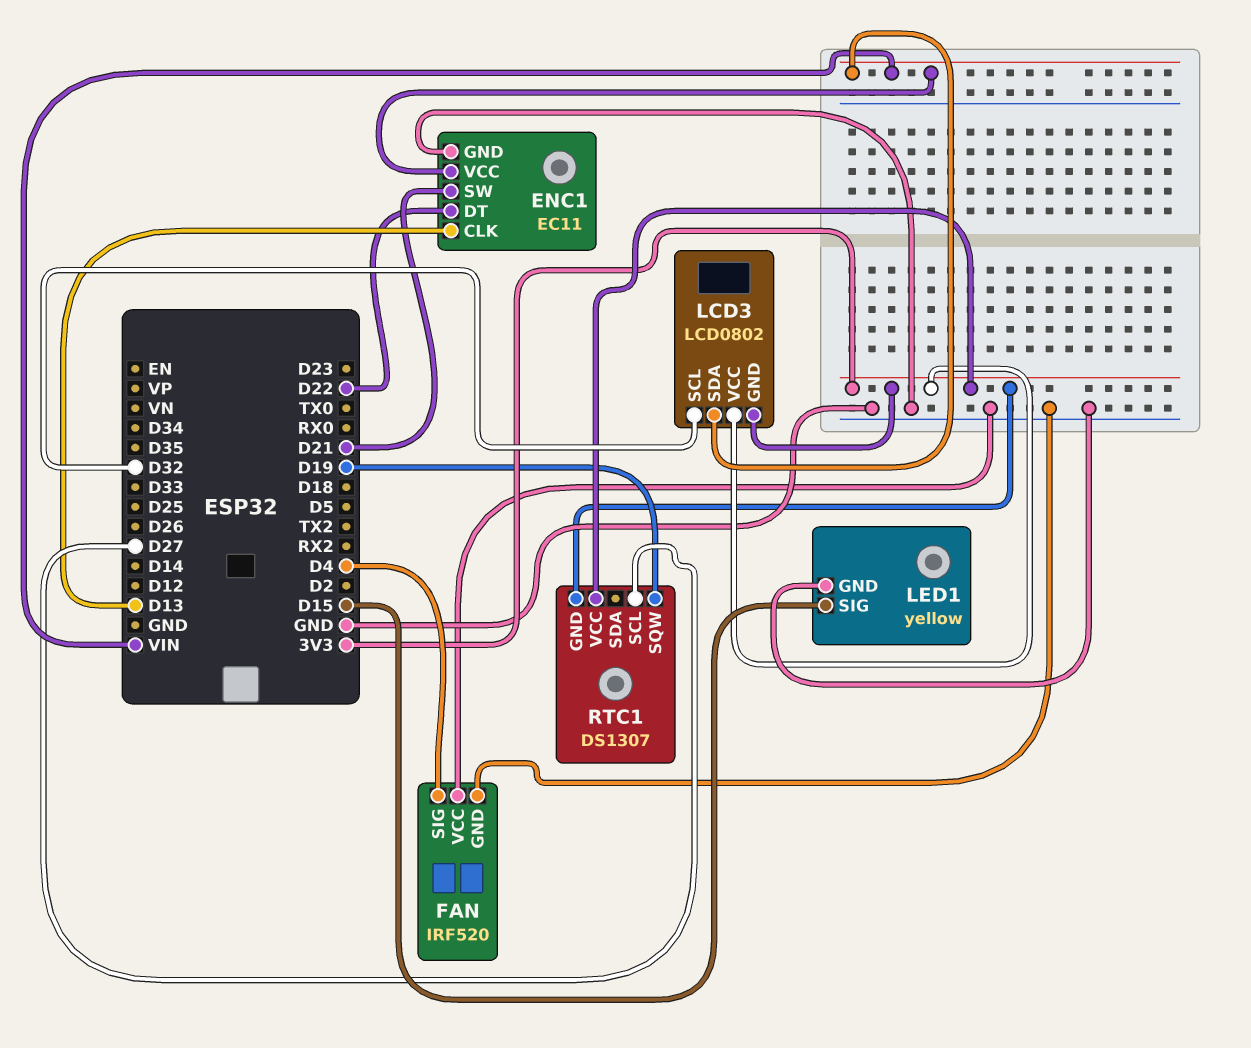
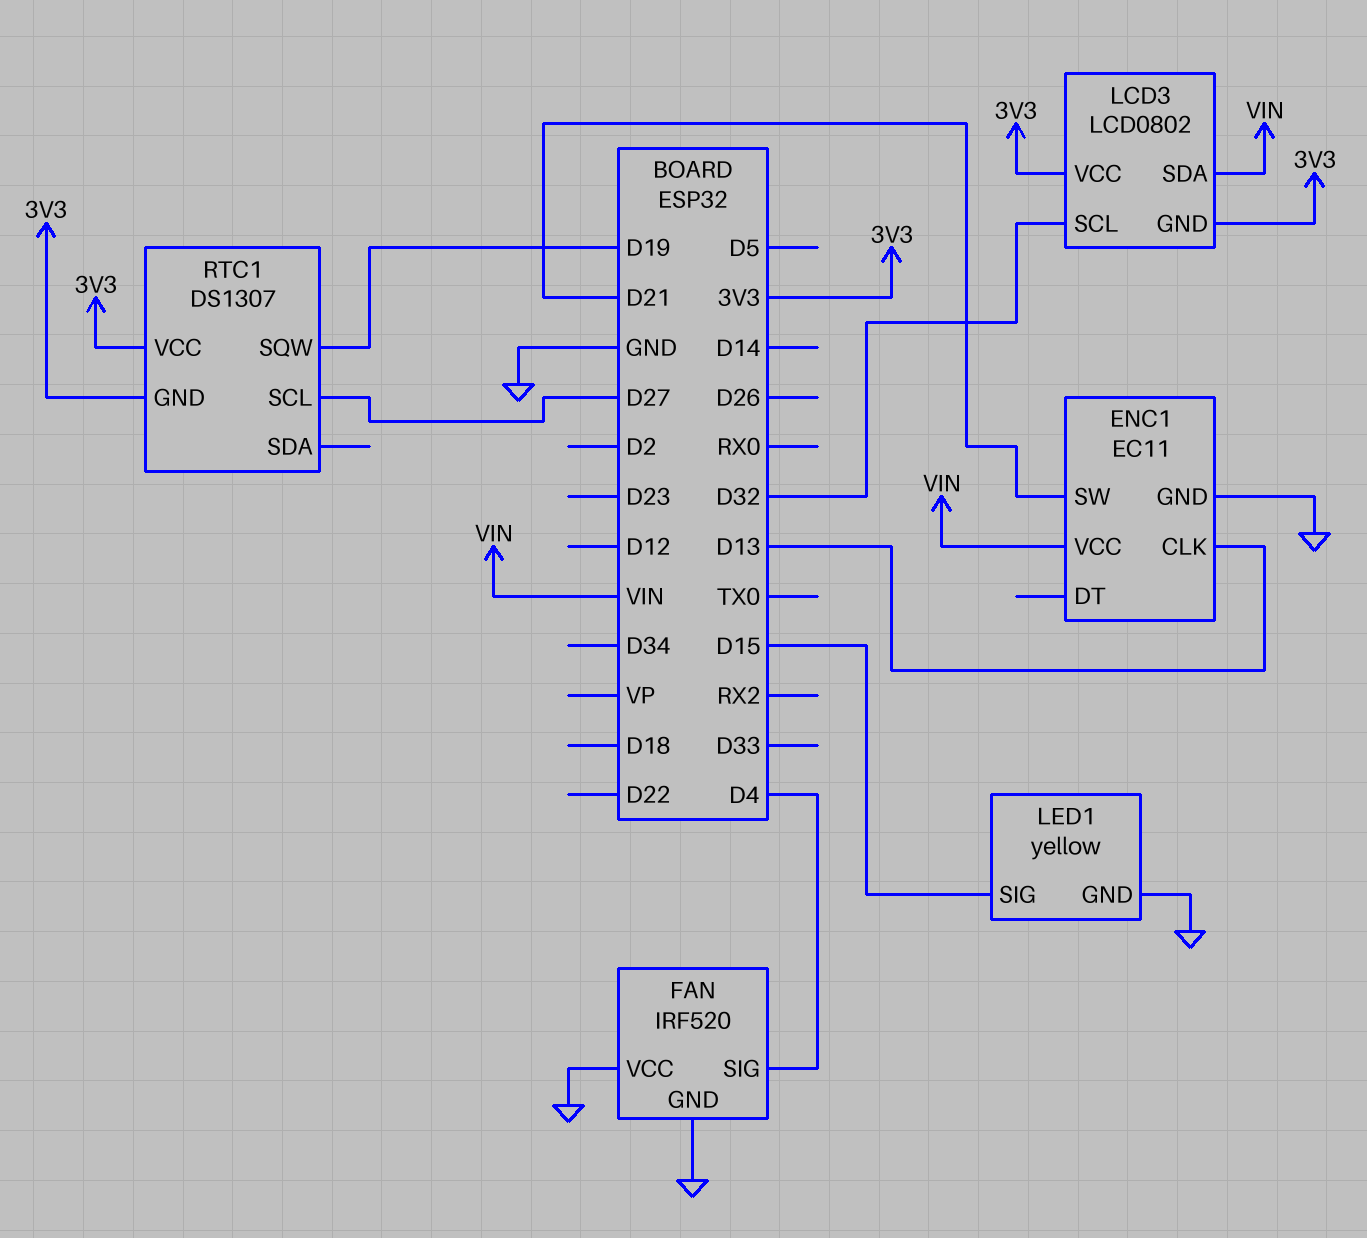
ENC1 pin DT: D22 -> none

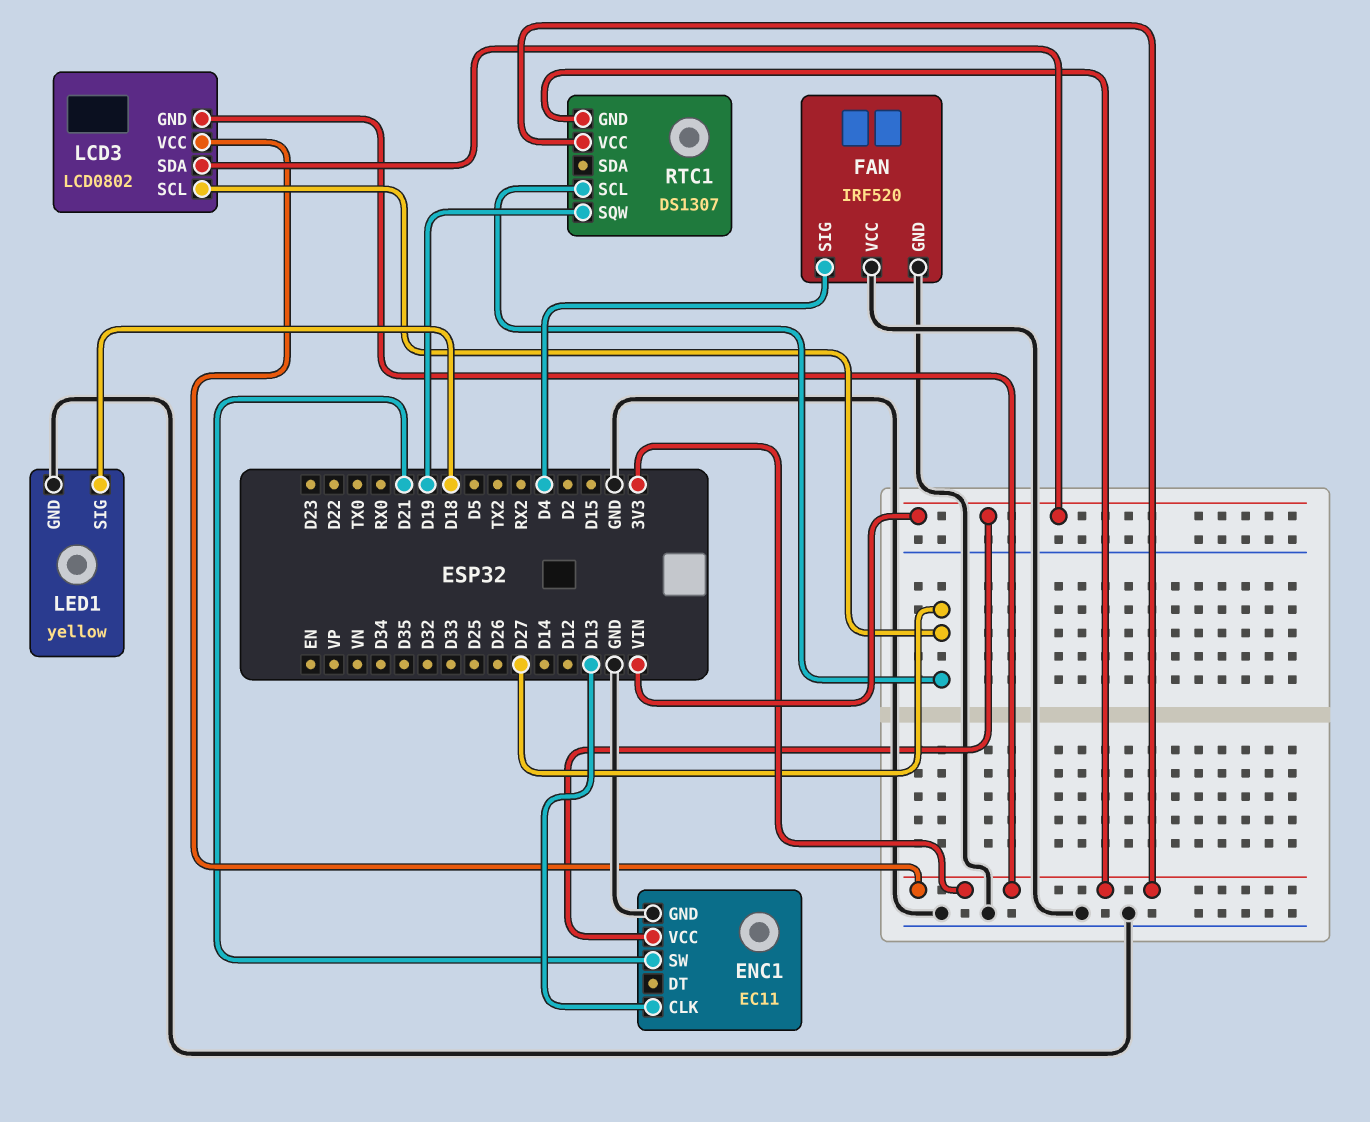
LCD3 pin SCL: D32 -> D27
LED1 pin SIG: D15 -> D18

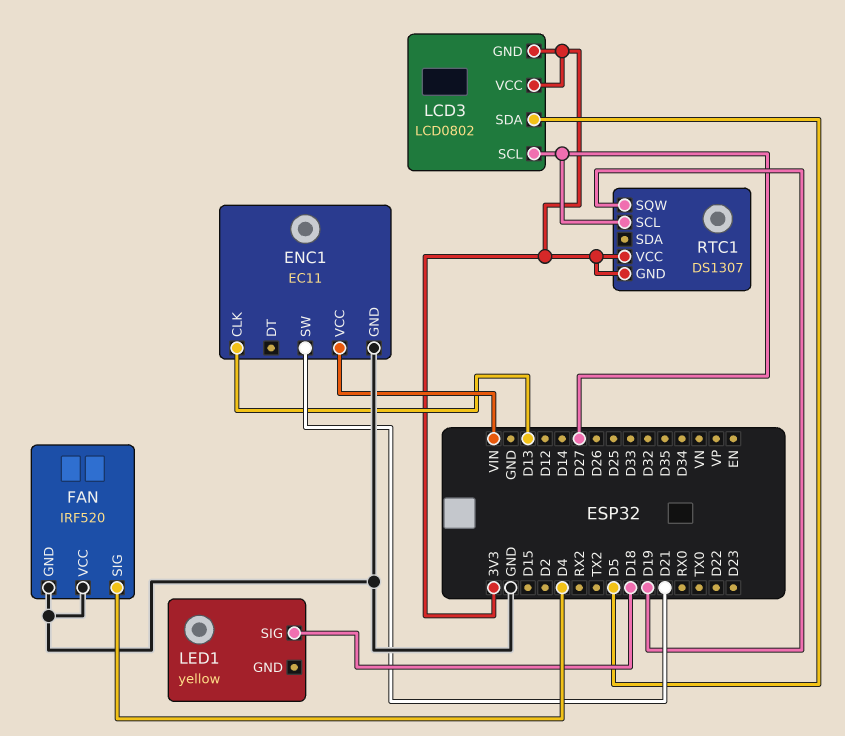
LCD3 pin SDA: VIN -> D5
LED1 pin GND: GND -> none

